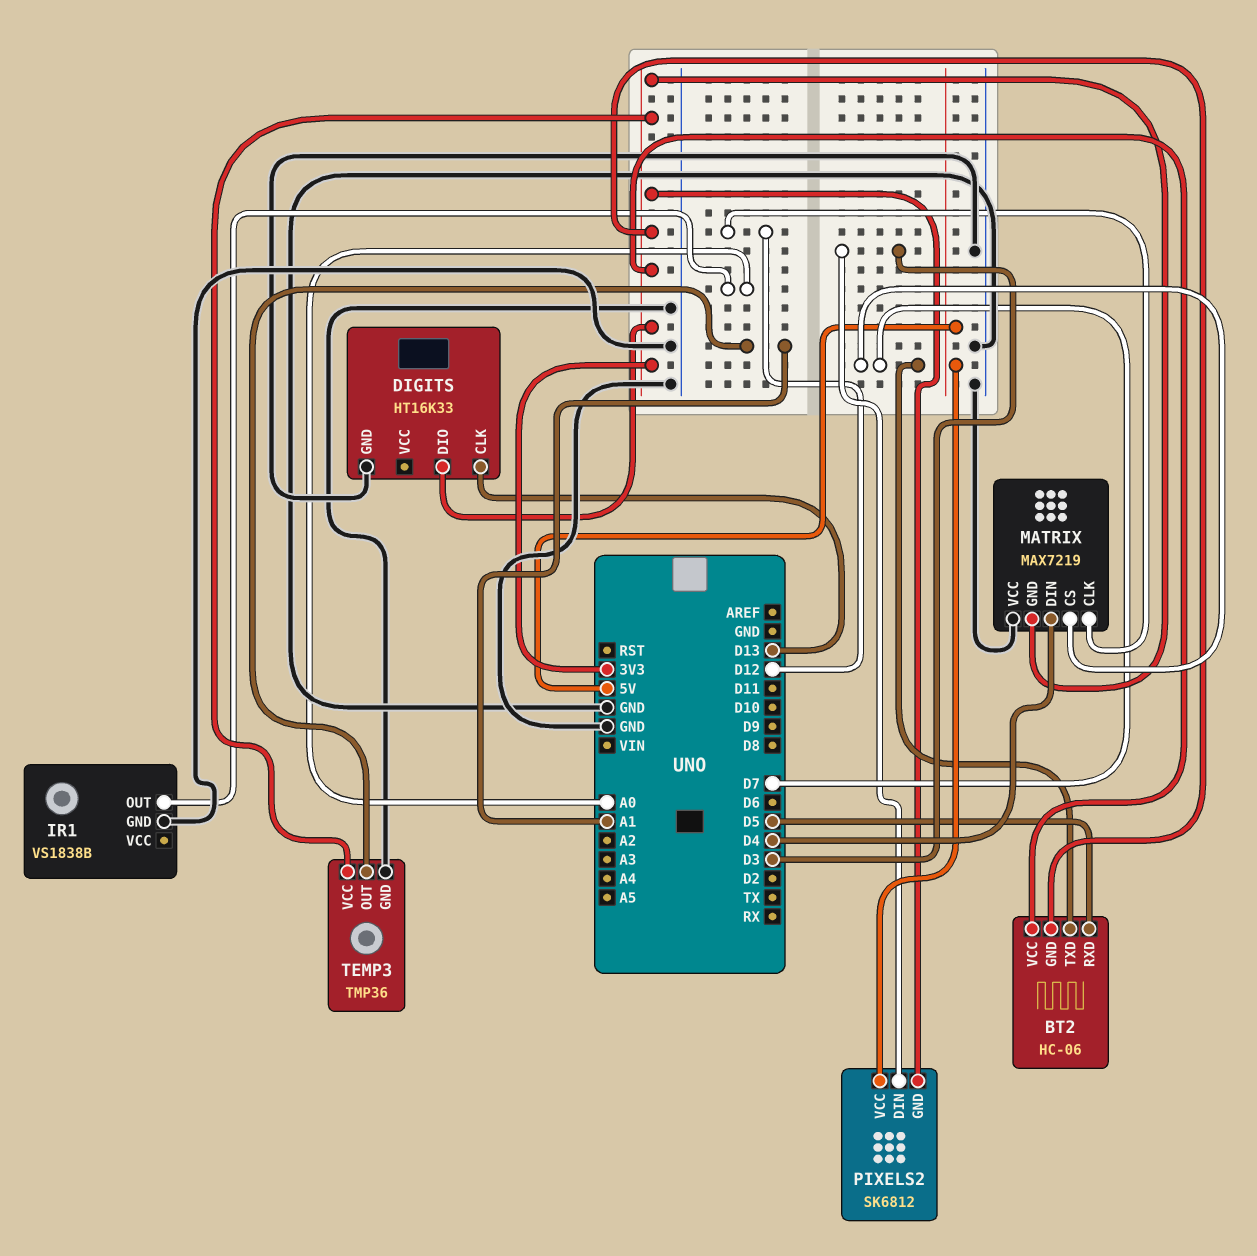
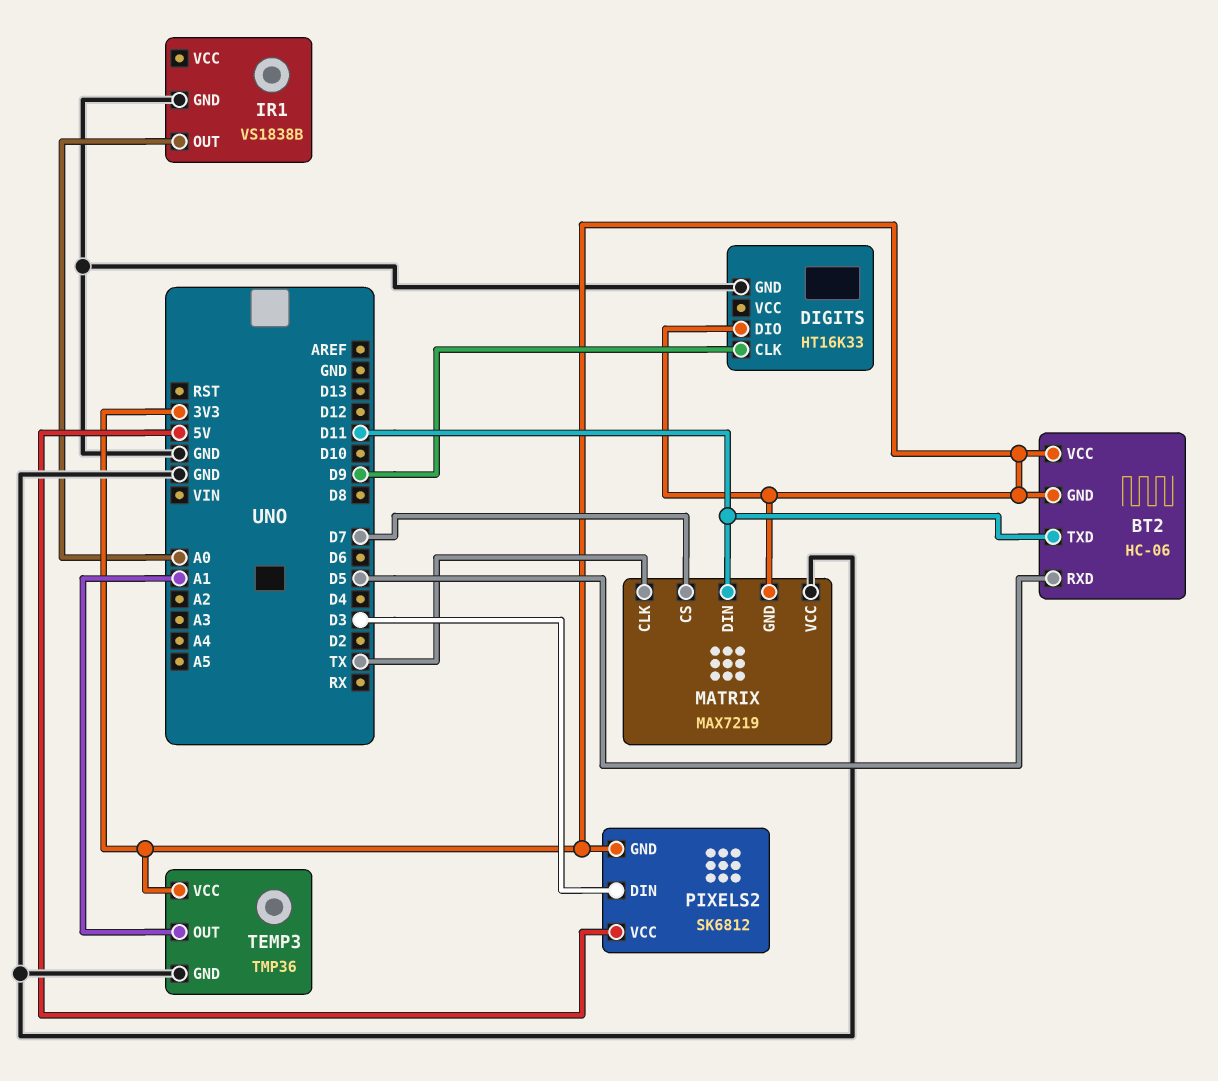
BT2 pin TXD: D7 -> D11
DIGITS pin CLK: D13 -> D9
MATRIX pin CLK: D12 -> TX
MATRIX pin DIN: D4 -> D11

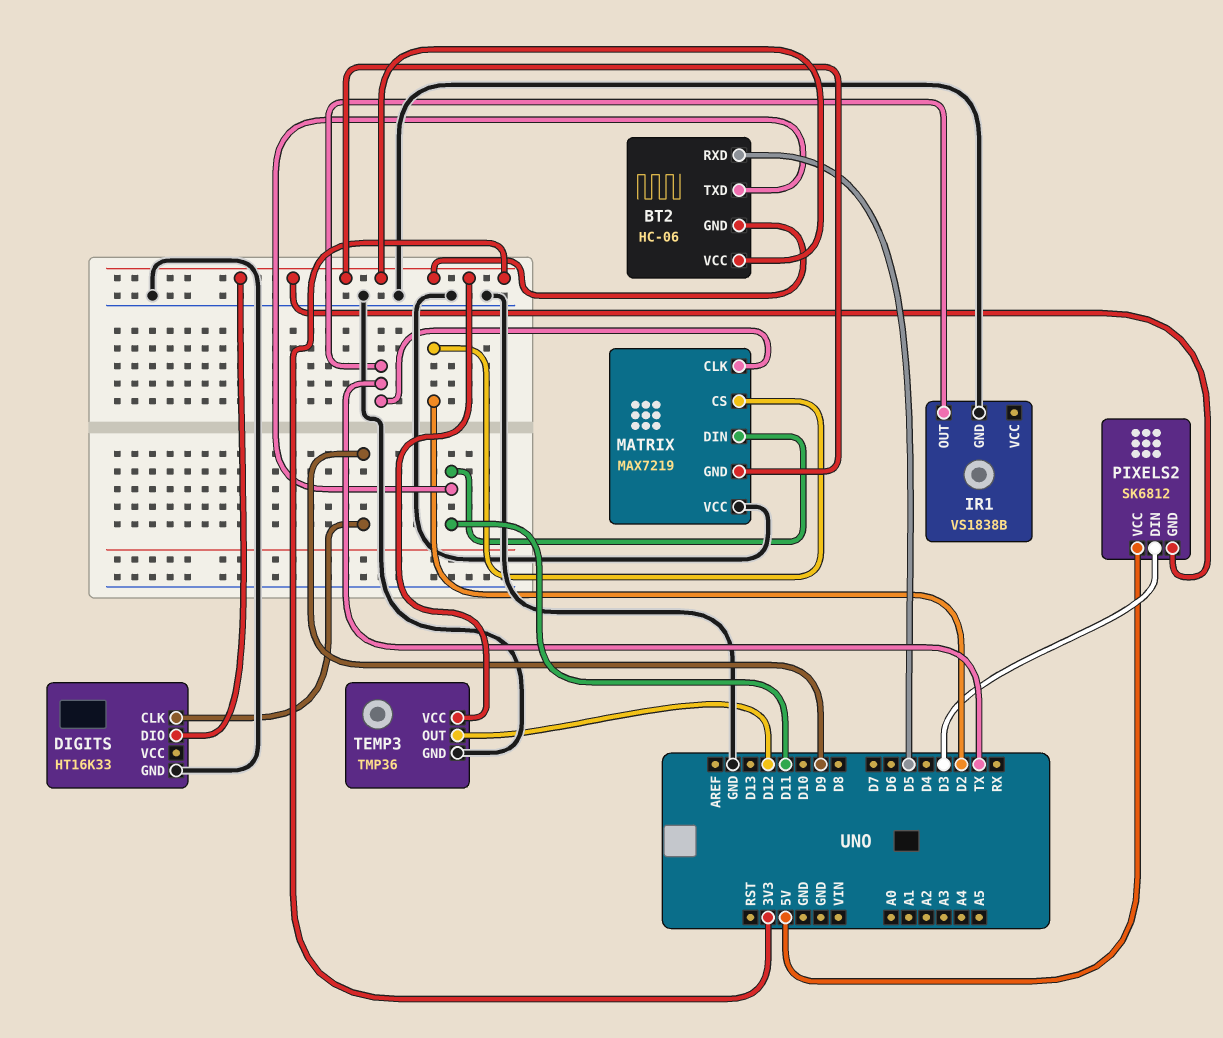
IR1 pin OUT: A0 -> TX
MATRIX pin CS: D7 -> D2
TEMP3 pin OUT: A1 -> D12

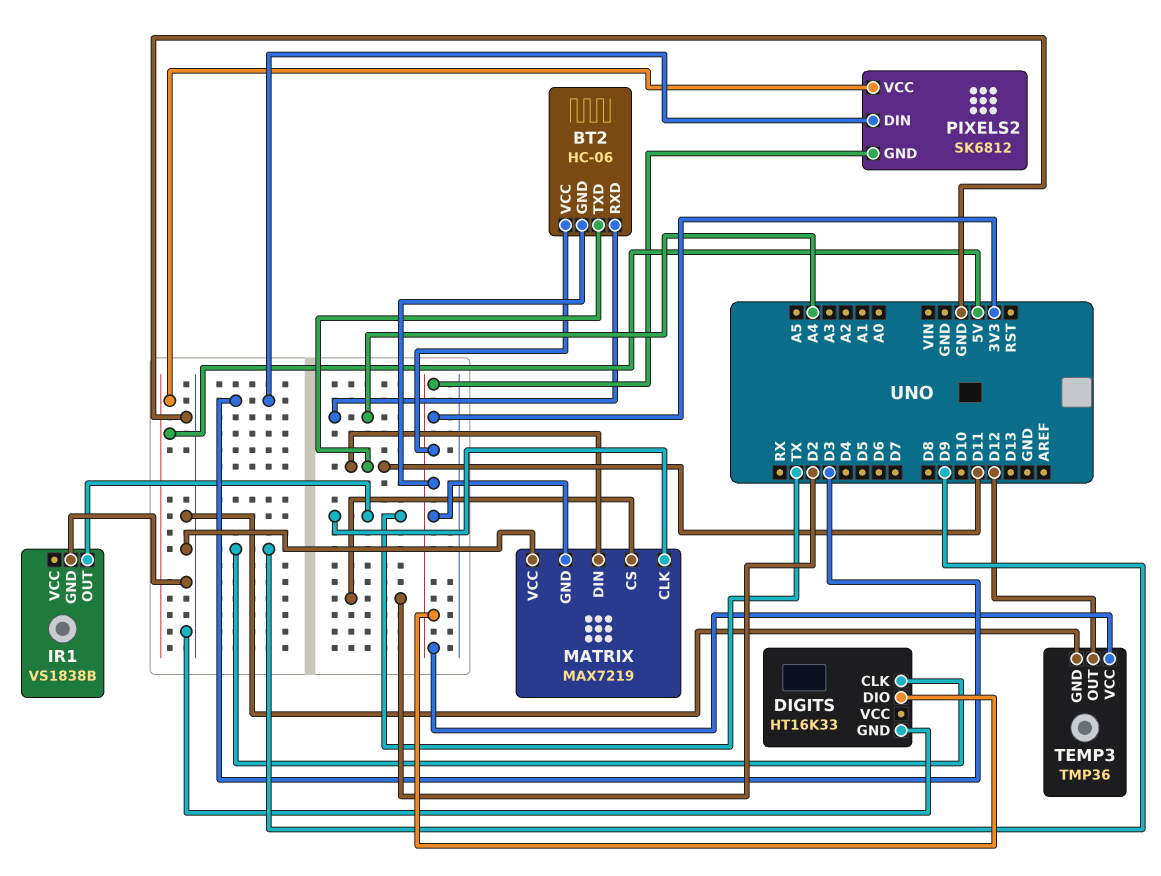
BT2 pin RXD: D5 -> A4

